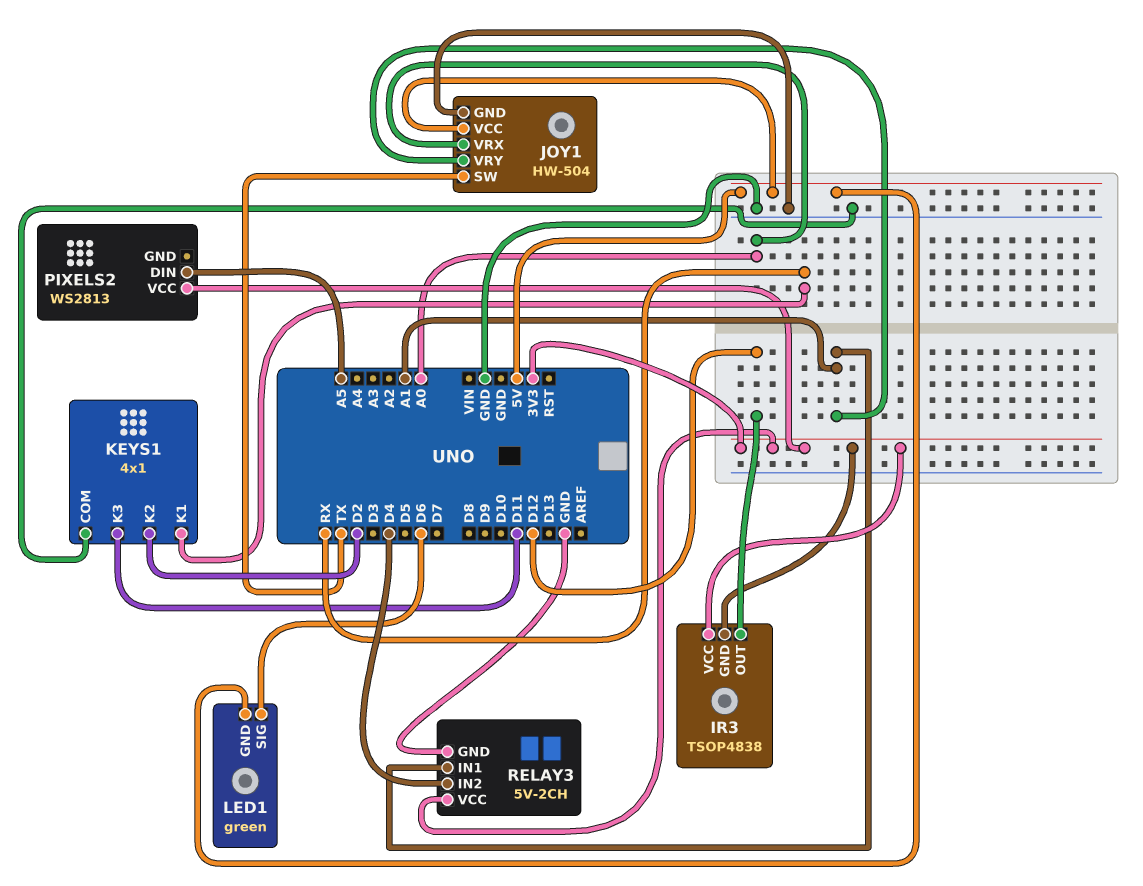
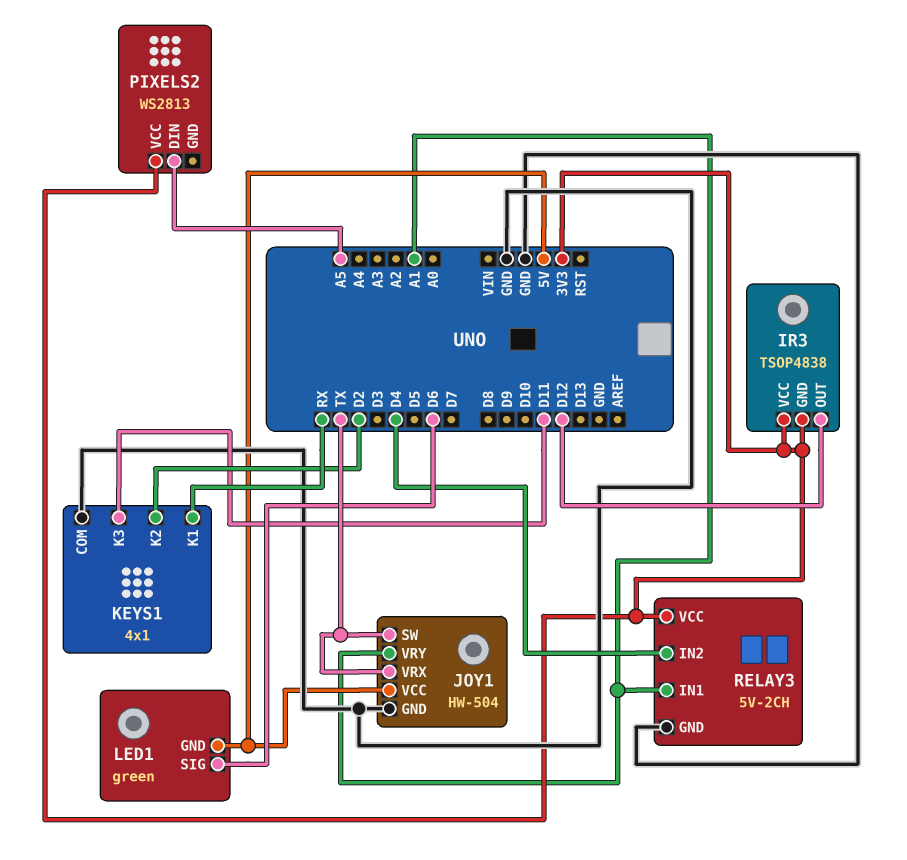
JOY1 pin VRX: A0 -> TX

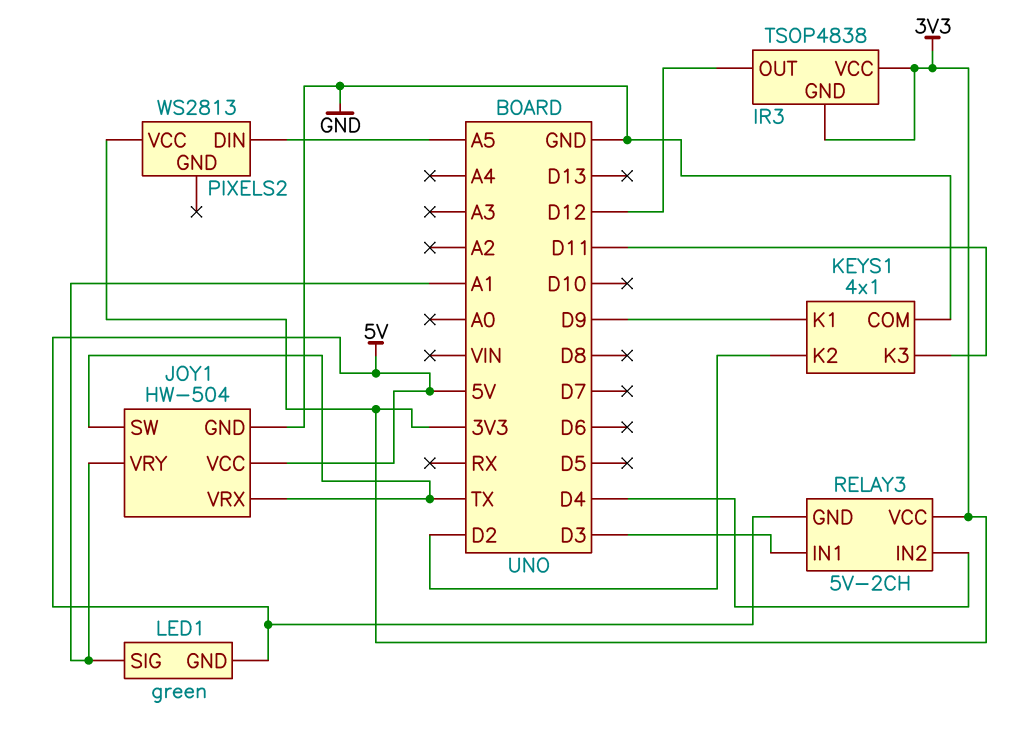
KEYS1 pin K1: RX -> D9
LED1 pin SIG: D6 -> A1
RELAY3 pin GND: GND -> 5V
RELAY3 pin IN1: A1 -> D3

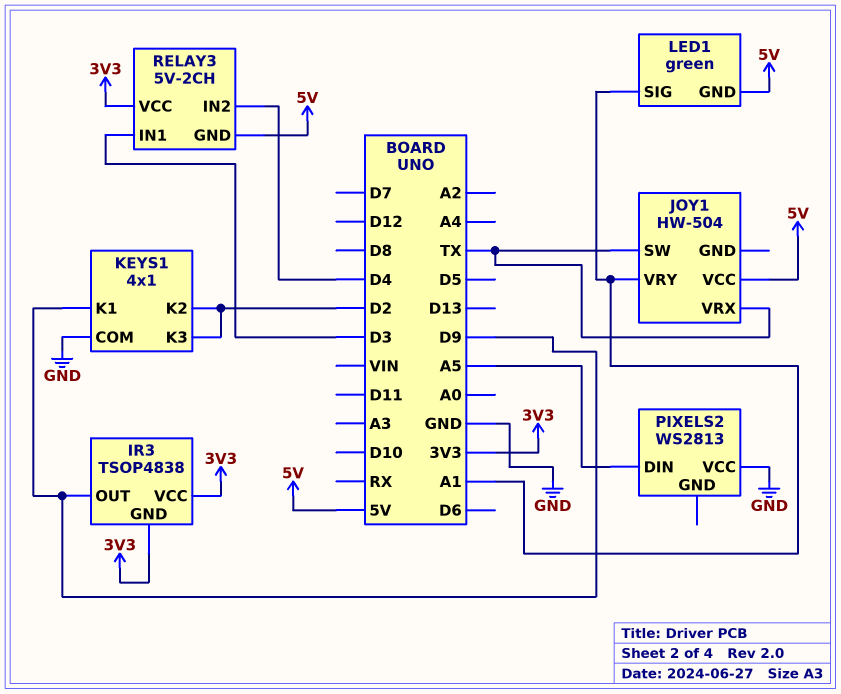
IR3 pin OUT: D12 -> D9
JOY1 pin GND: GND -> none
KEYS1 pin K3: D11 -> D2
PIXELS2 pin VCC: 3V3 -> GND

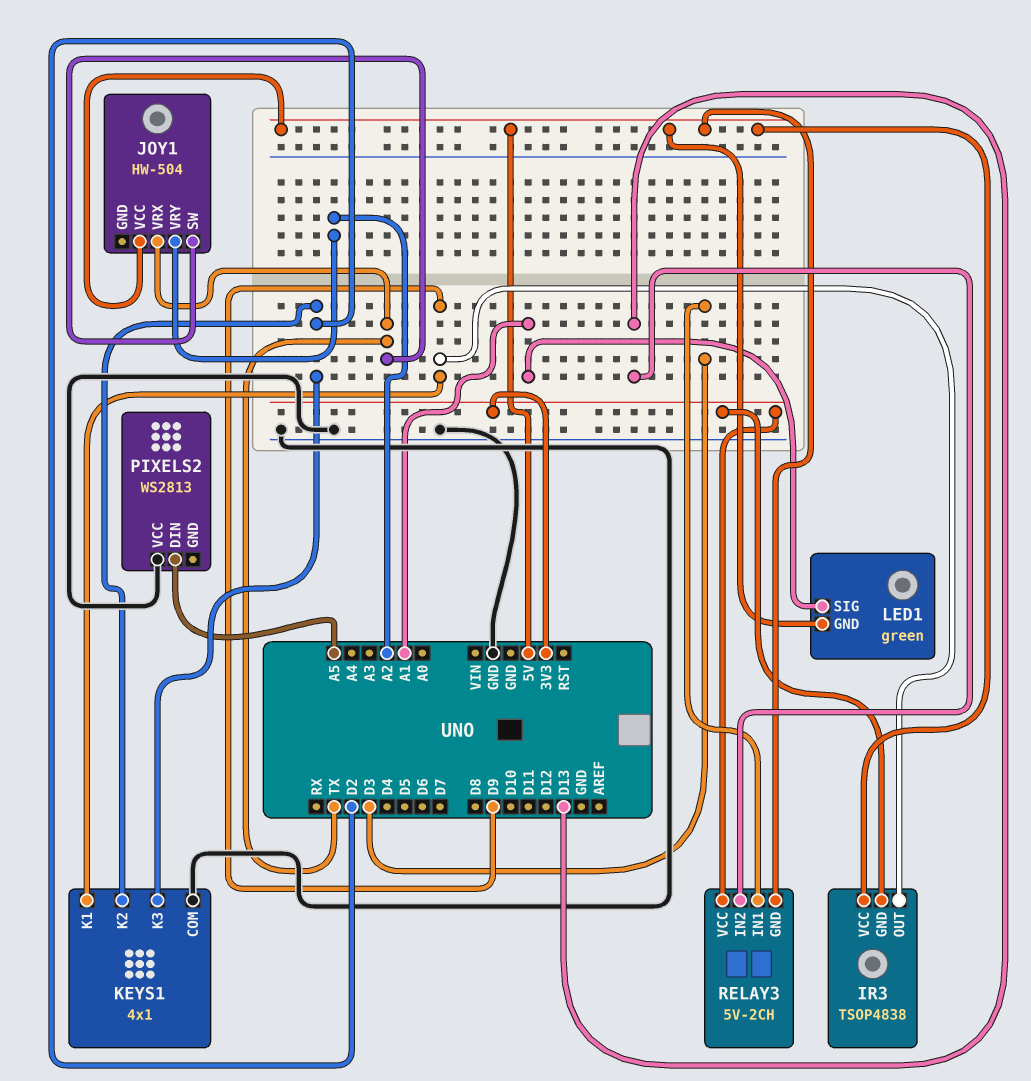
IR3 pin VCC: 3V3 -> 5V
JOY1 pin VRY: A1 -> A2
RELAY3 pin IN2: D4 -> D13

